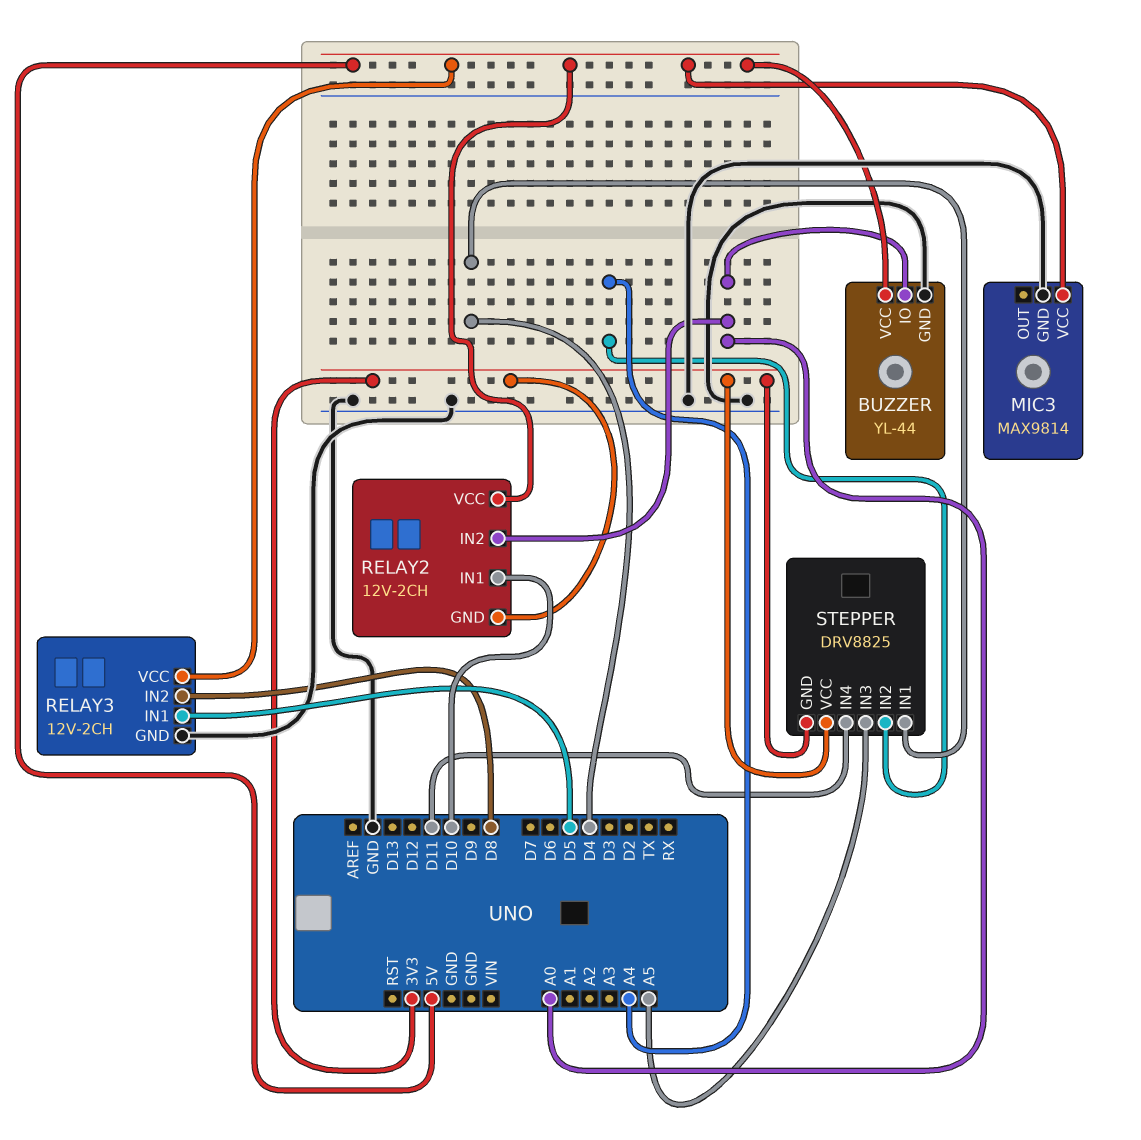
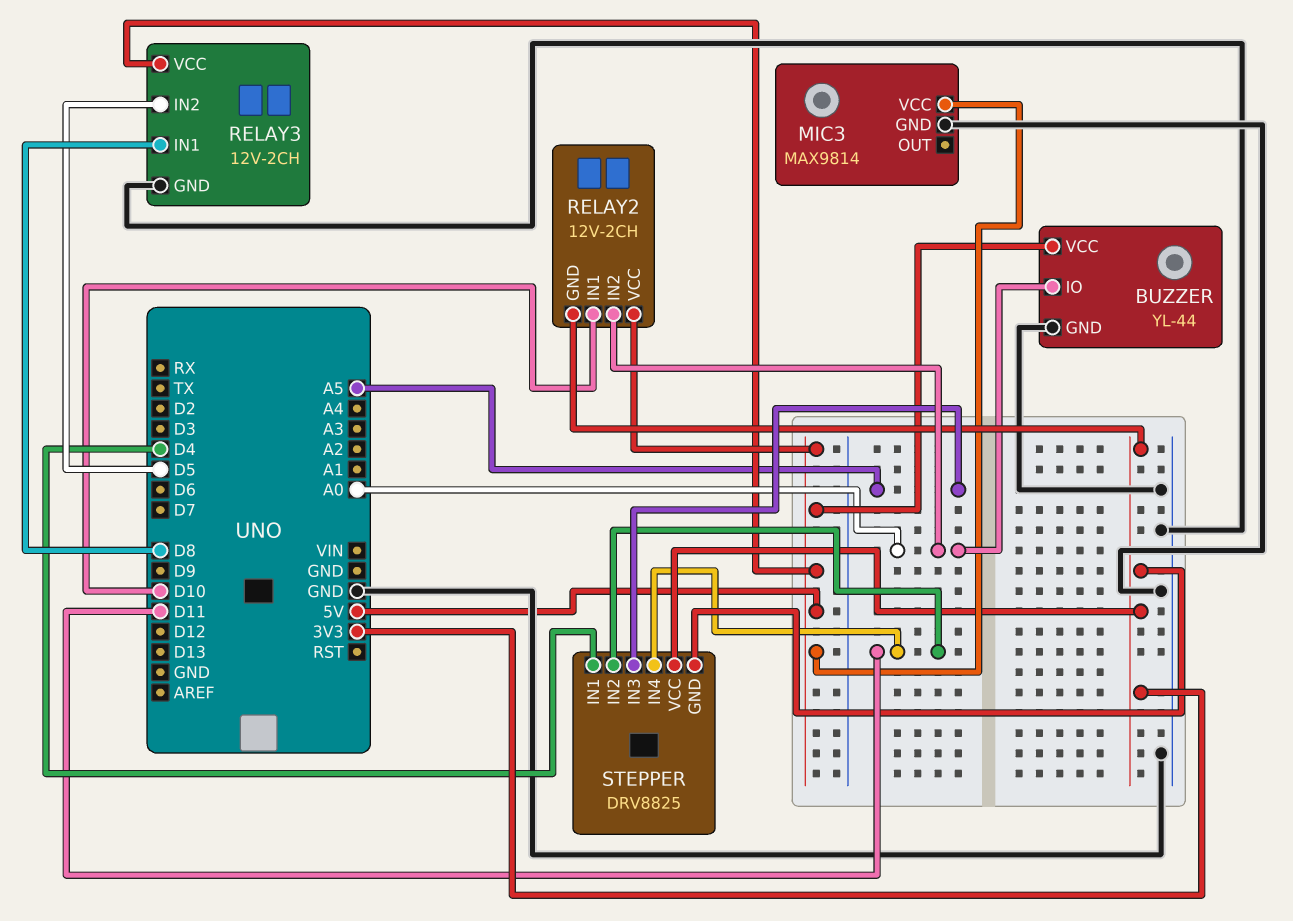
RELAY3 pin IN1: D5 -> D8
RELAY3 pin IN2: D8 -> D5
STEPPER pin IN2: A4 -> D11

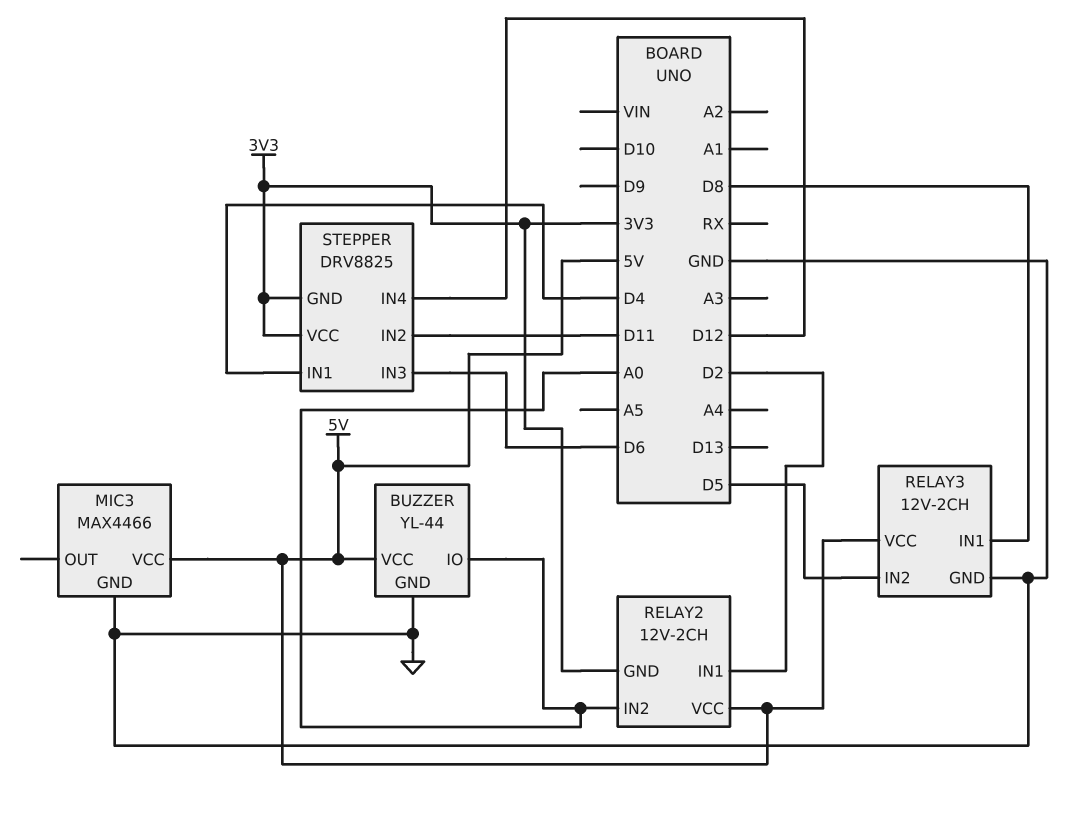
MIC3: MAX9814 -> MAX4466
RELAY2 pin IN1: D10 -> D2
STEPPER pin IN3: A5 -> D6
STEPPER pin IN4: D11 -> D12

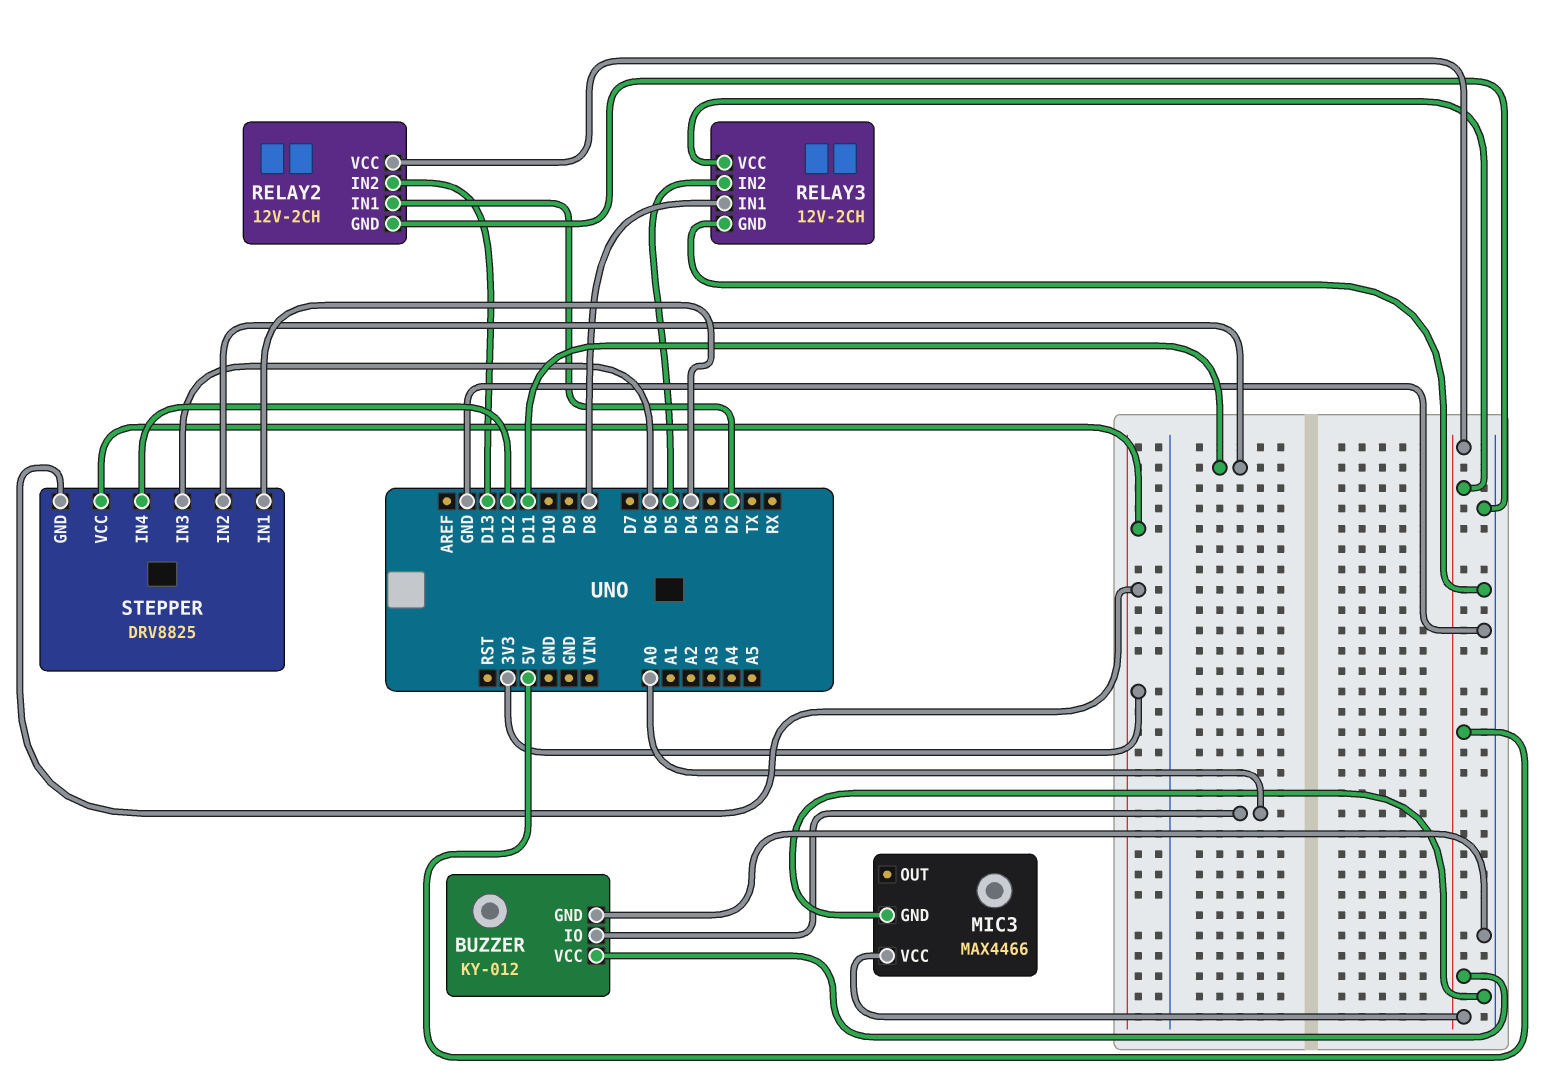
BUZZER: YL-44 -> KY-012
RELAY2 pin GND: 3V3 -> GND
RELAY2 pin IN2: A0 -> D13

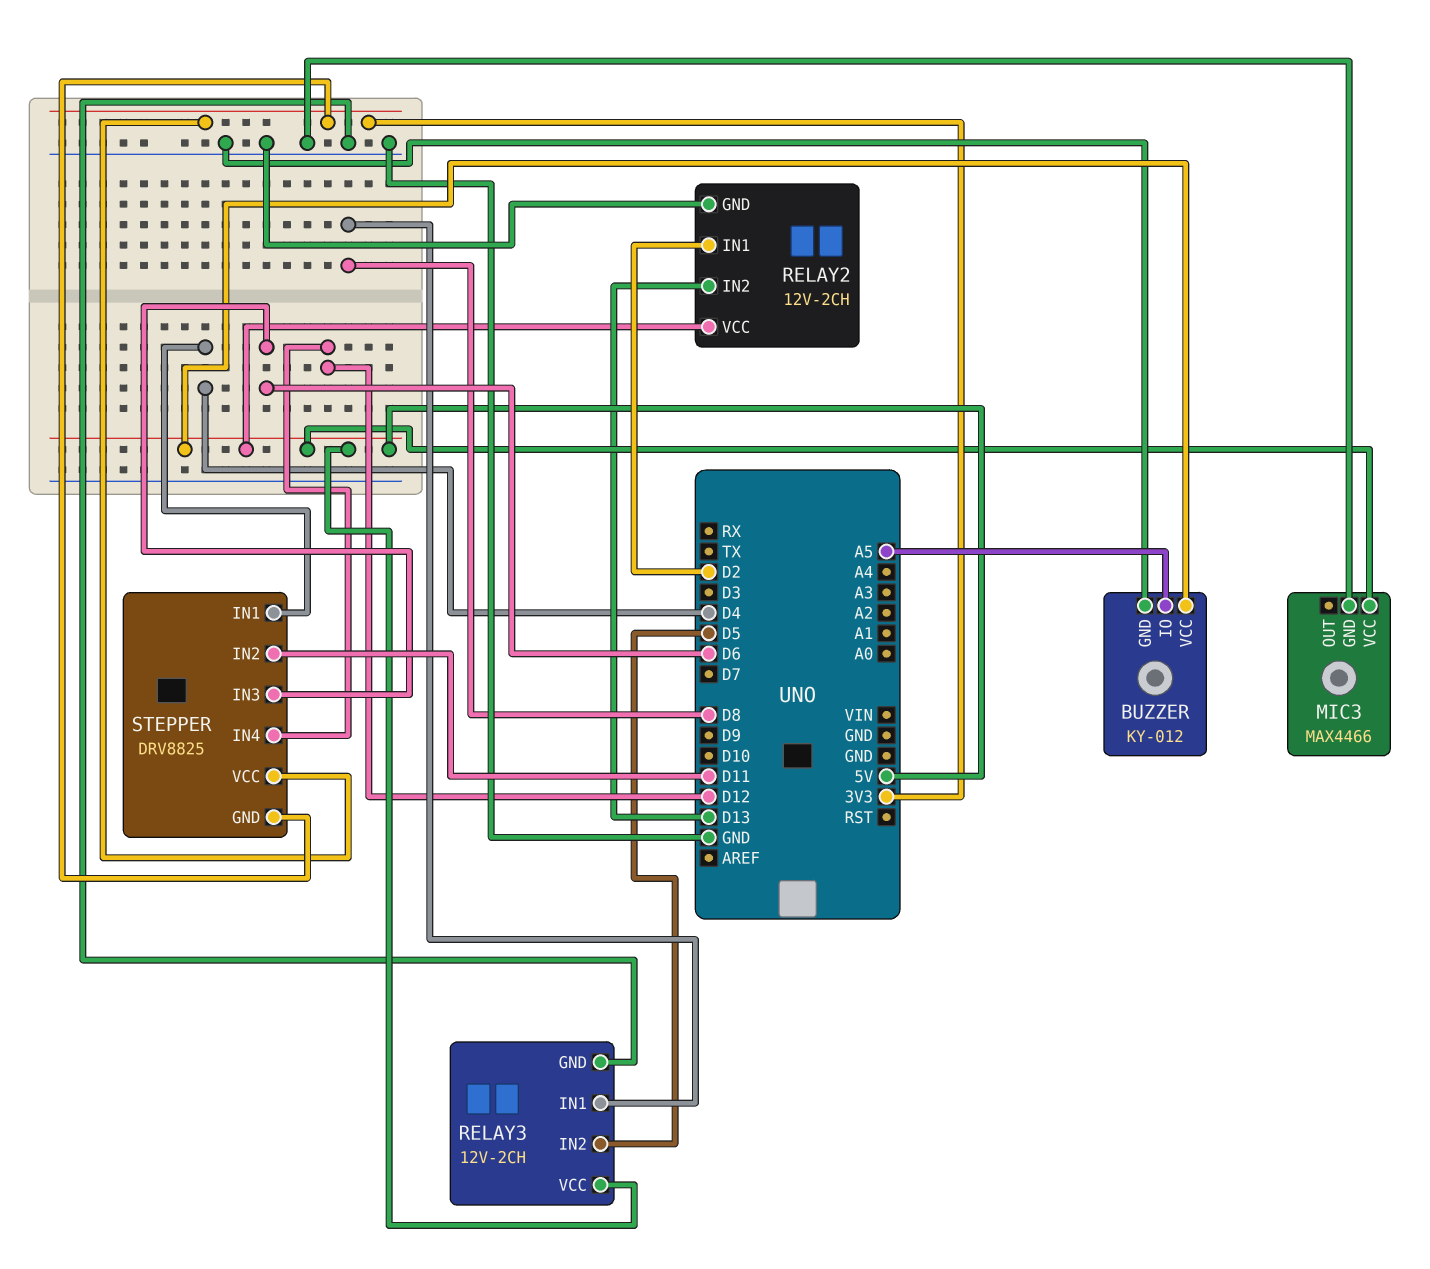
BUZZER pin IO: A0 -> A5

